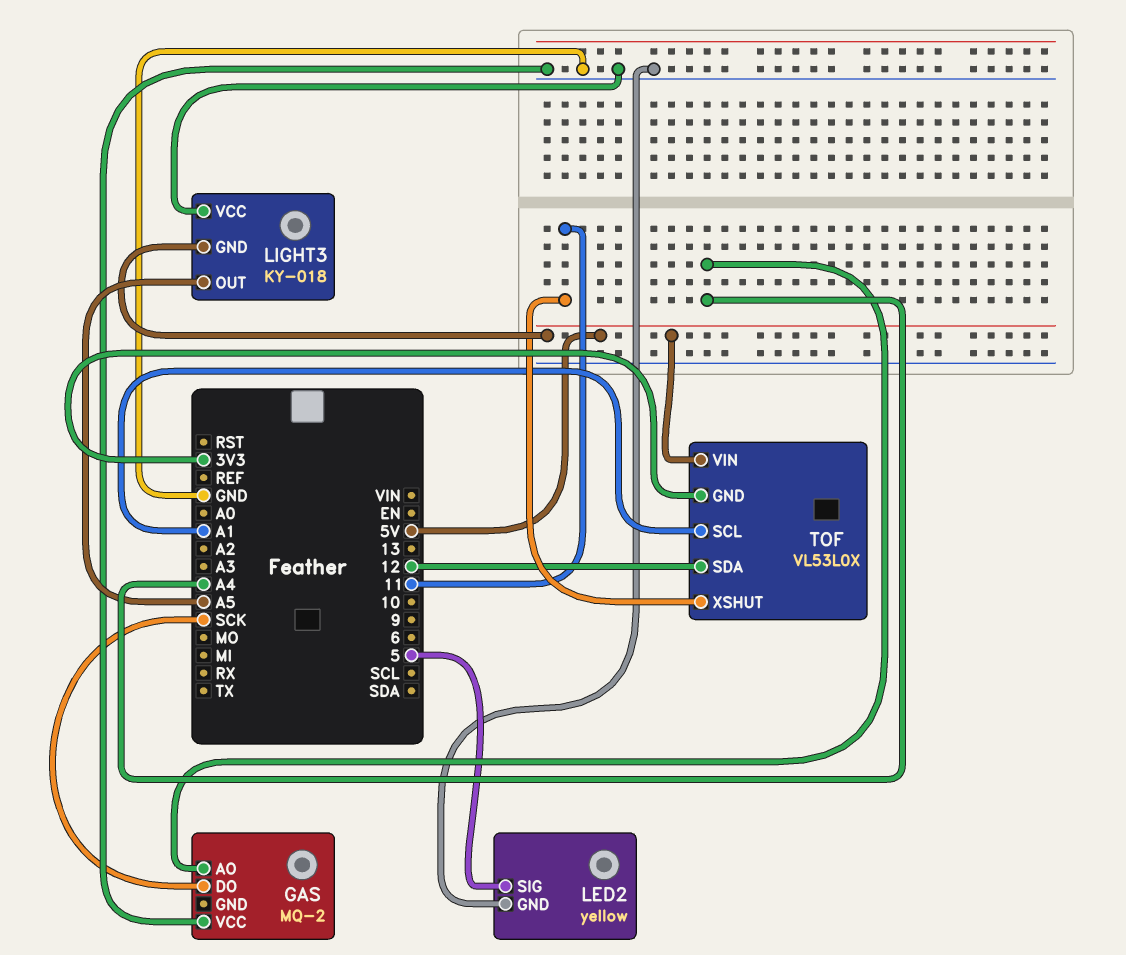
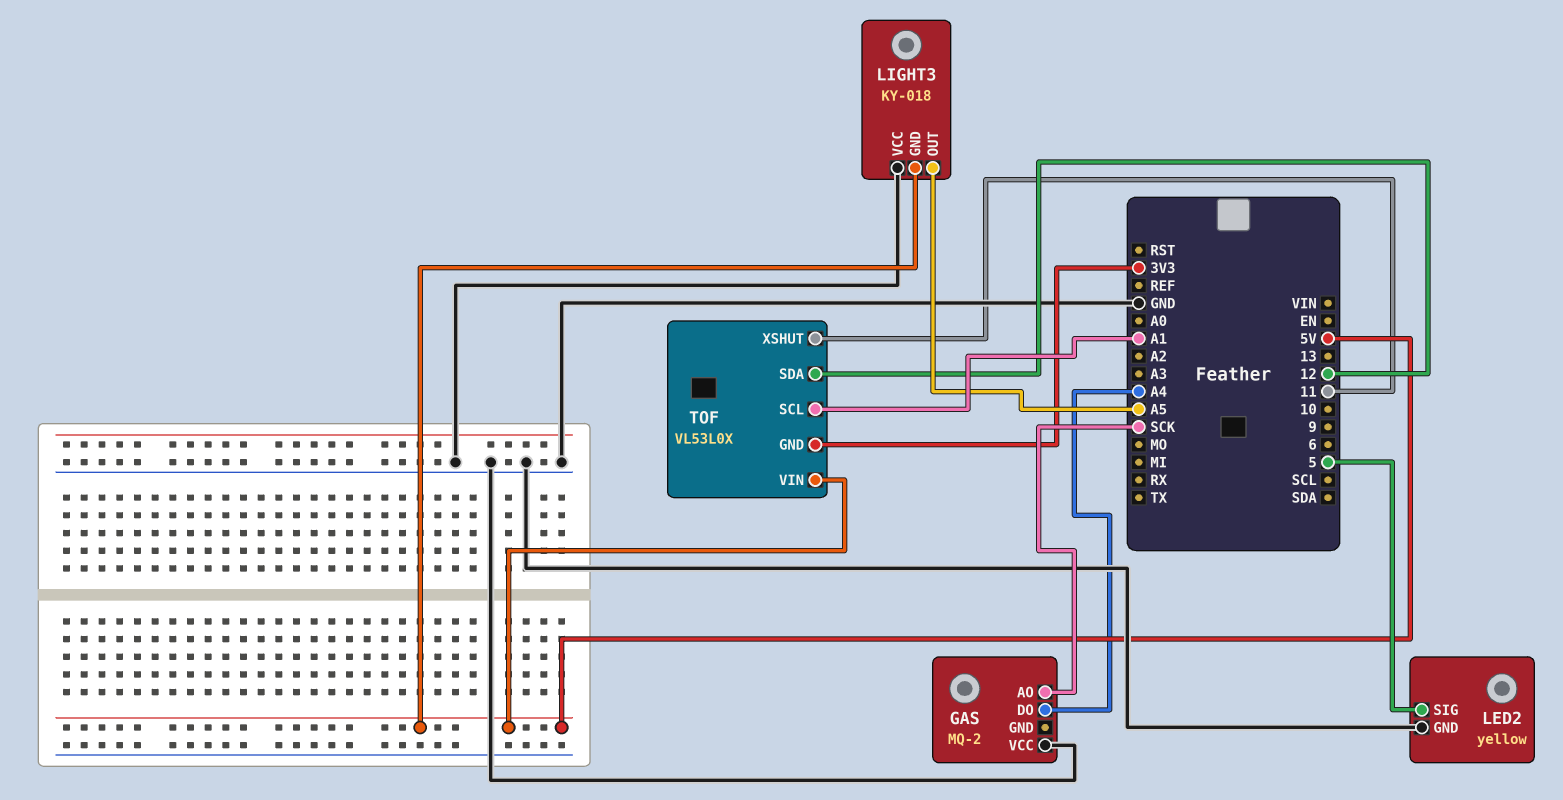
GAS pin AO: A4 -> SCK
GAS pin DO: SCK -> A4

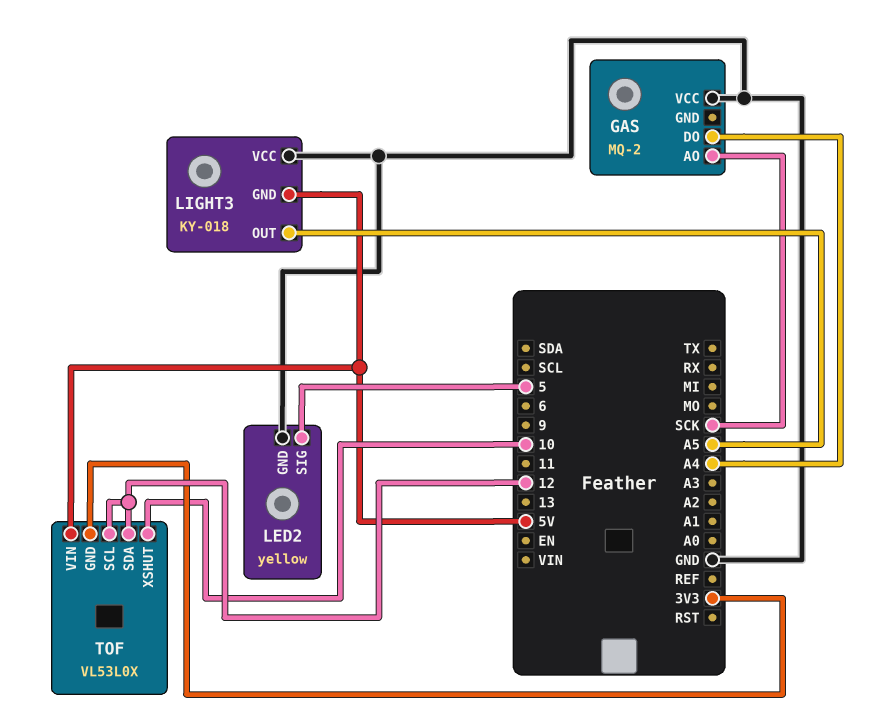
TOF pin SCL: A1 -> 12
TOF pin XSHUT: 11 -> 10

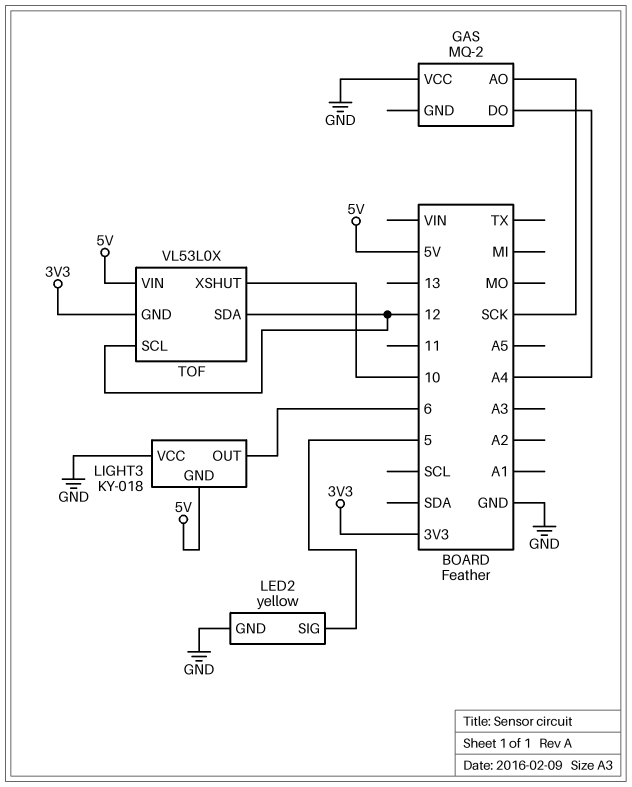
LIGHT3 pin OUT: A5 -> 6

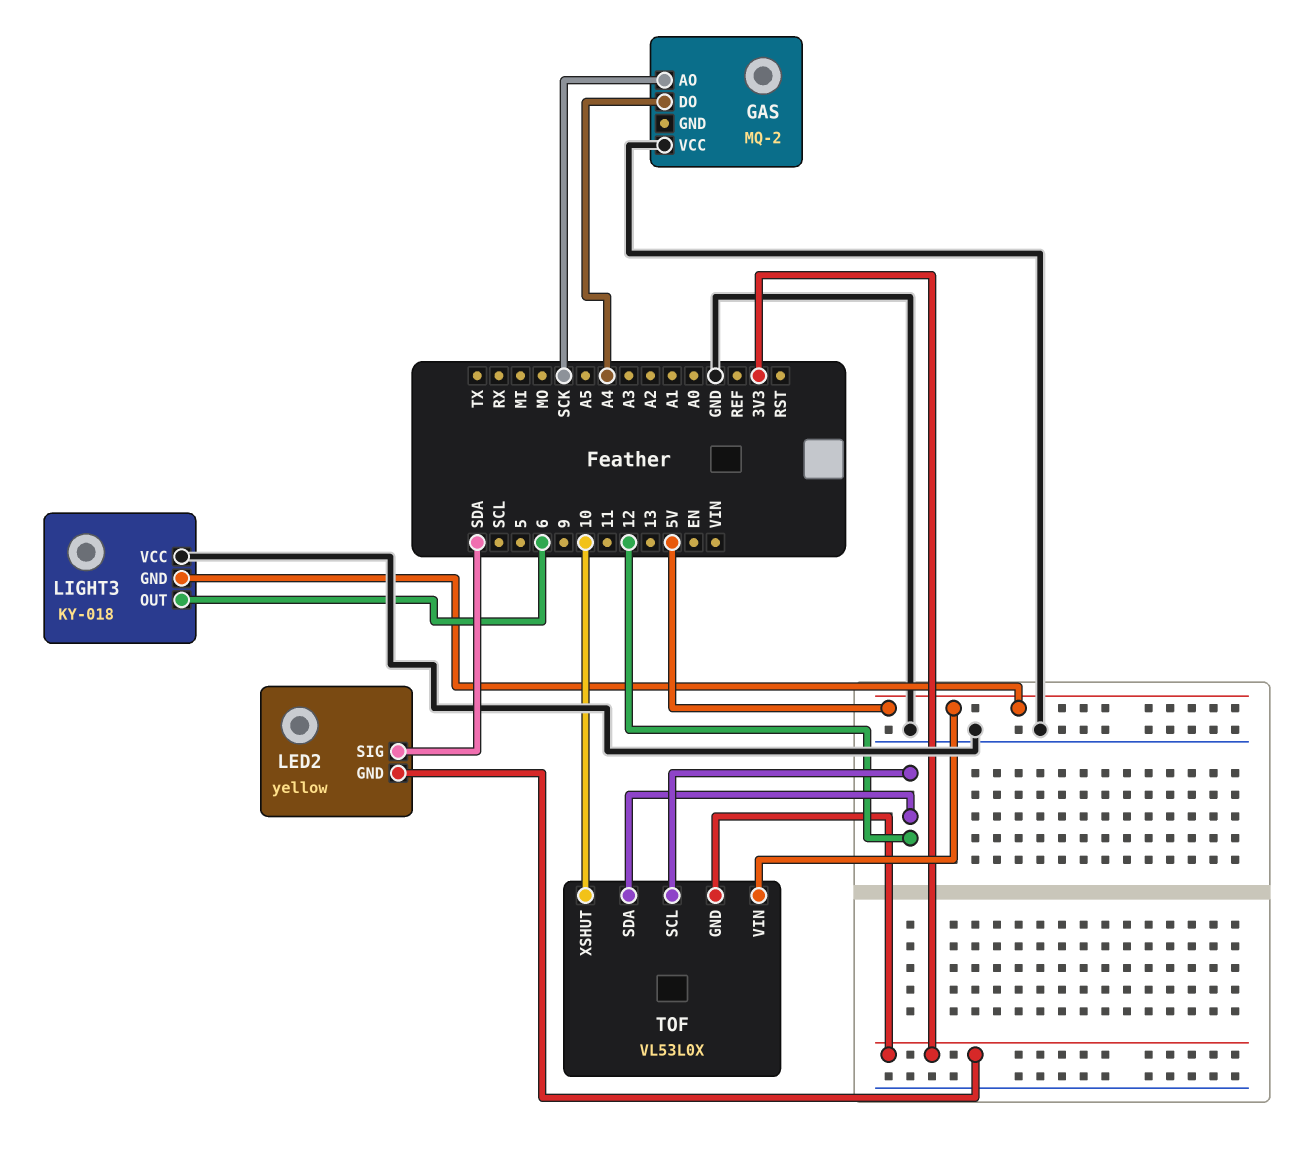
LED2 pin GND: GND -> 3V3
LED2 pin SIG: 5 -> SDA

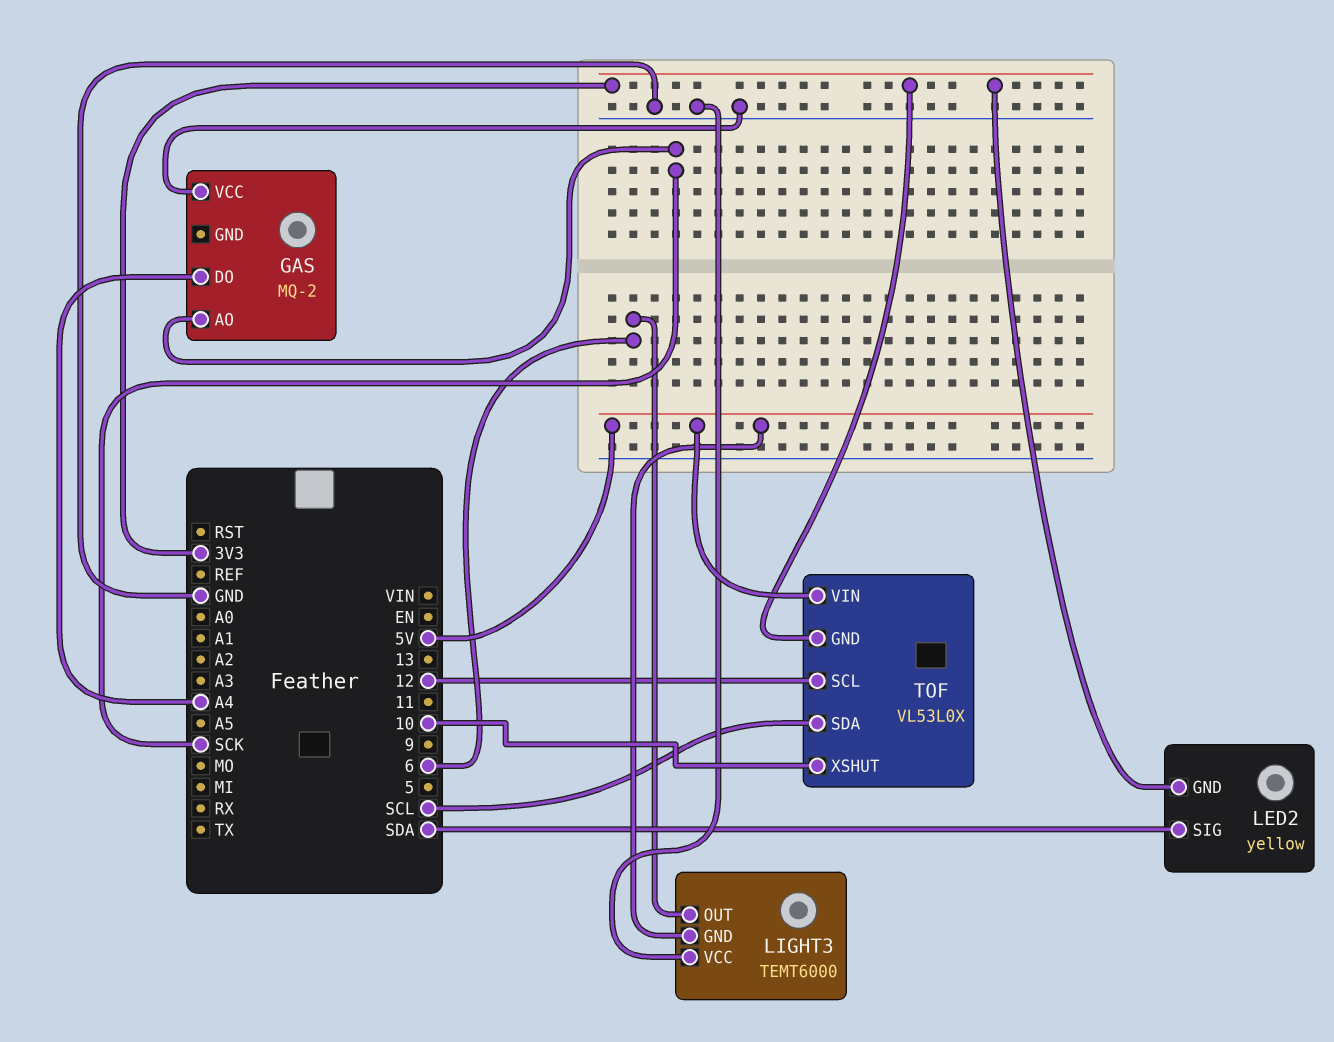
LIGHT3: KY-018 -> TEMT6000
TOF pin SDA: 12 -> SCL

